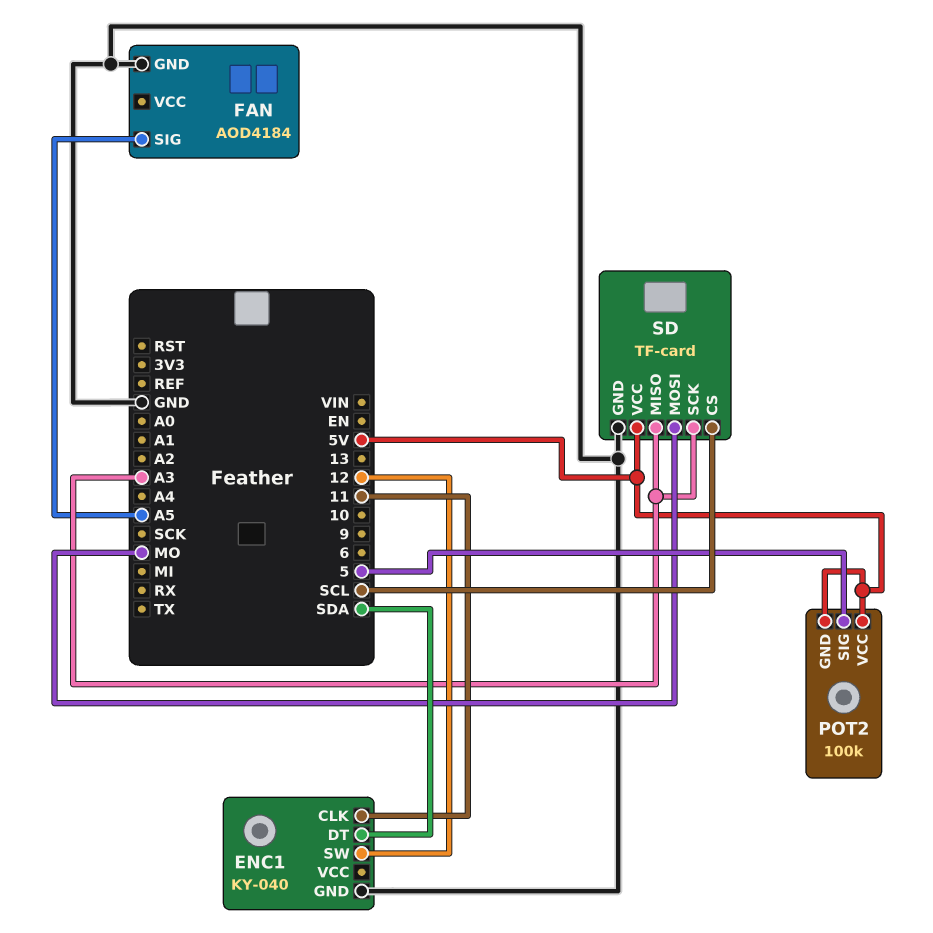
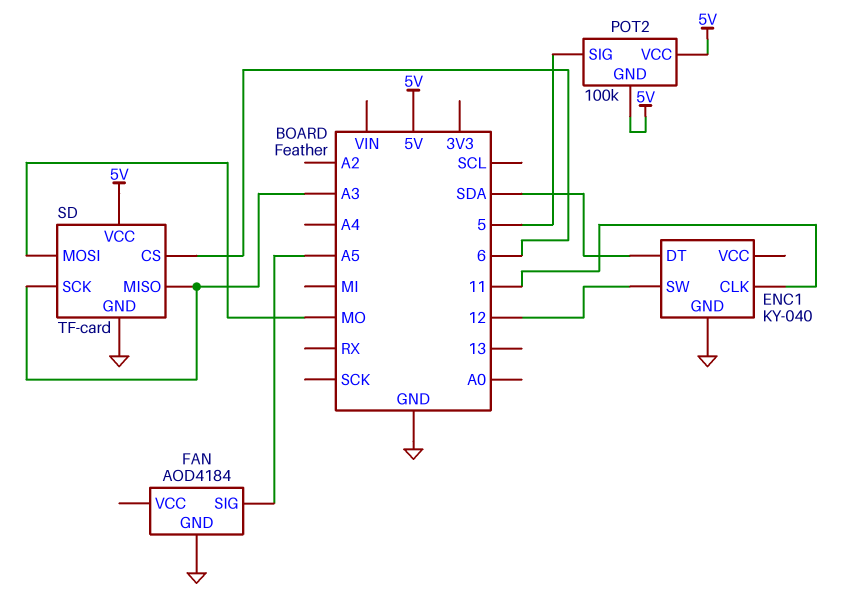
SD pin CS: SCL -> 6

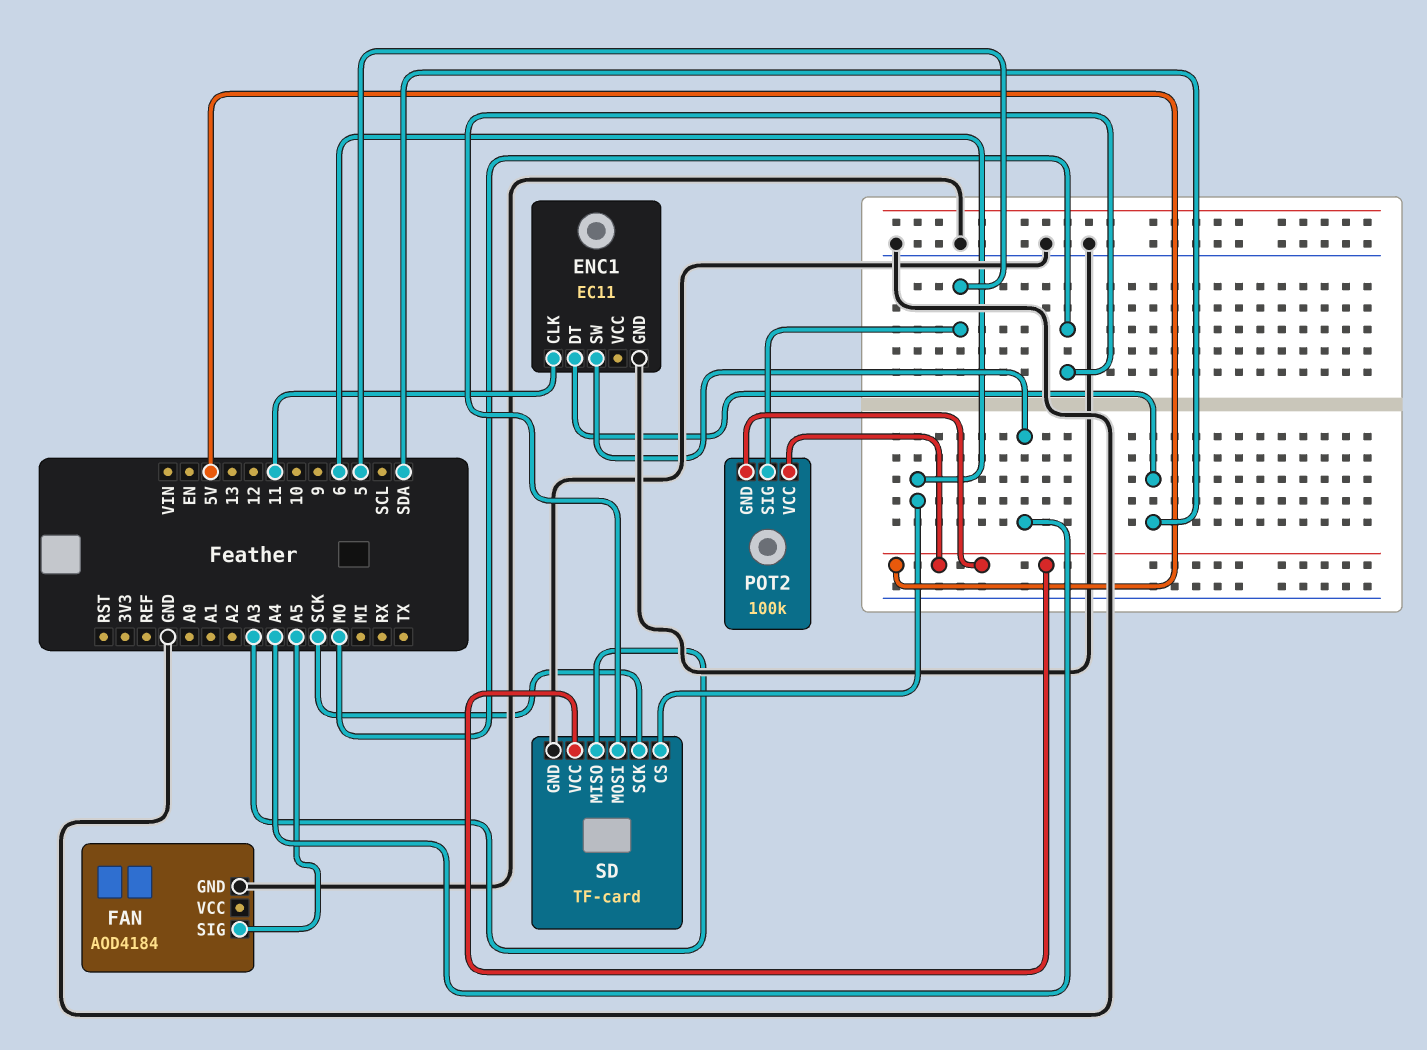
ENC1: KY-040 -> EC11
ENC1 pin SW: 12 -> A4
SD pin SCK: A3 -> SCK

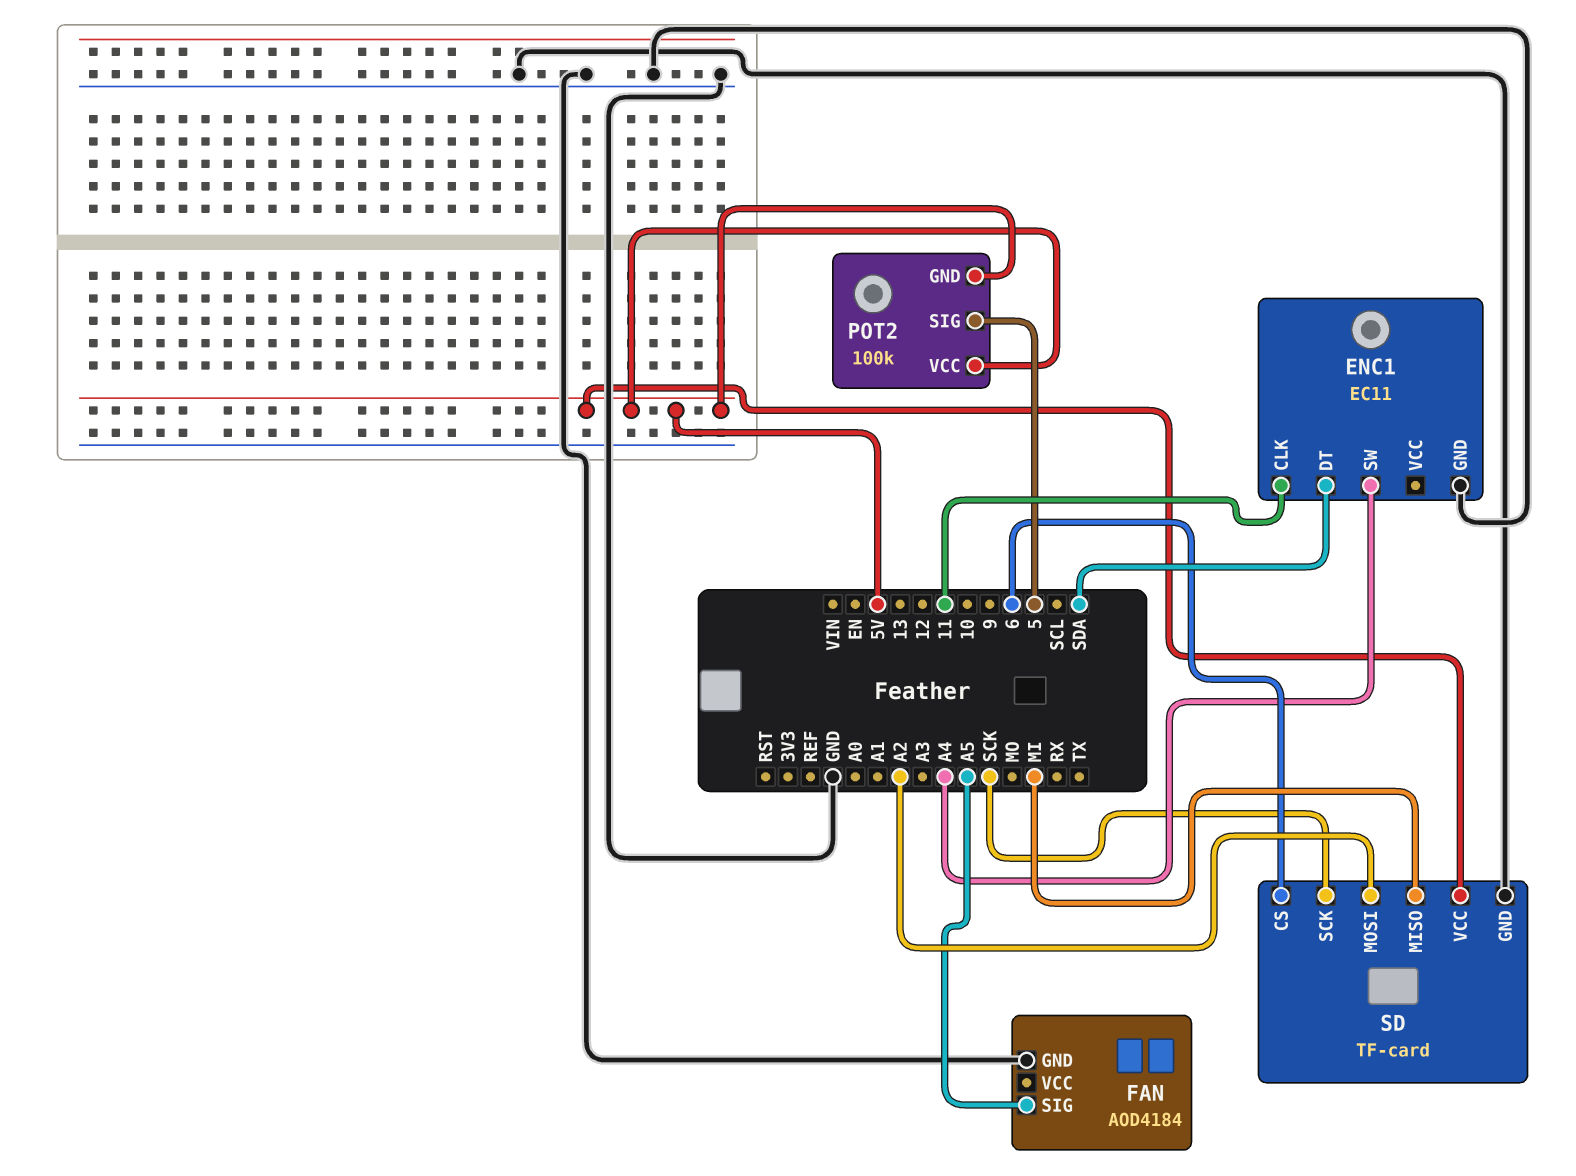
SD pin MISO: A3 -> MI
SD pin MOSI: MO -> A2

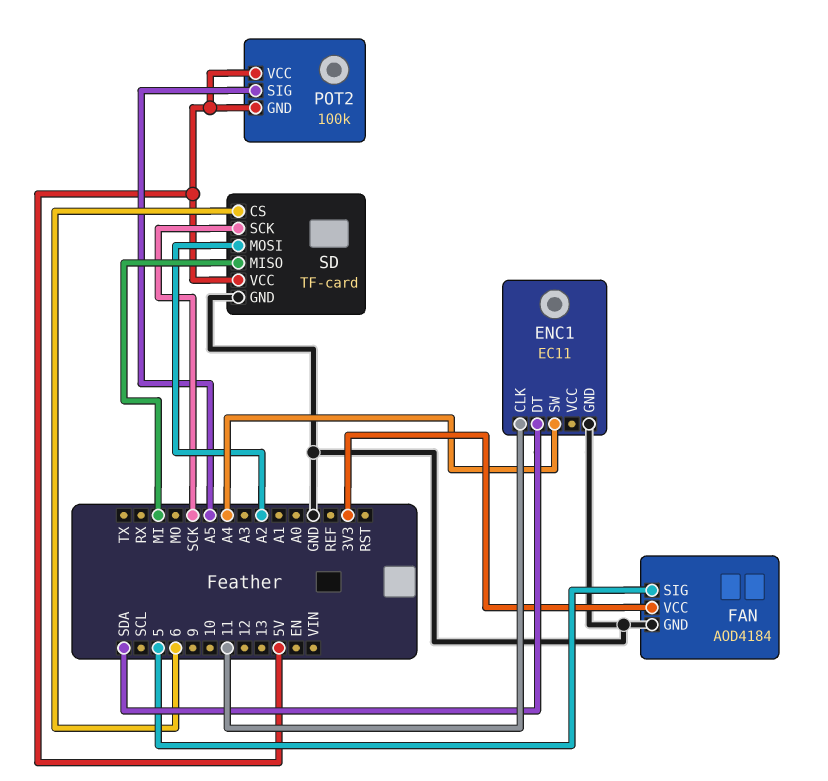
FAN pin SIG: A5 -> 5
FAN pin VCC: none -> 3V3
POT2 pin SIG: 5 -> A5

